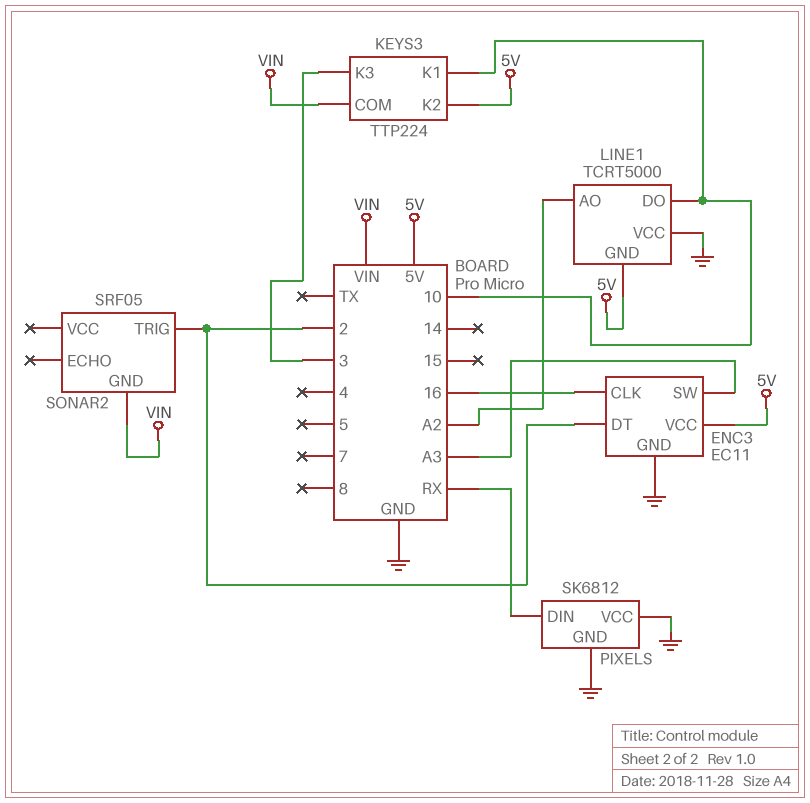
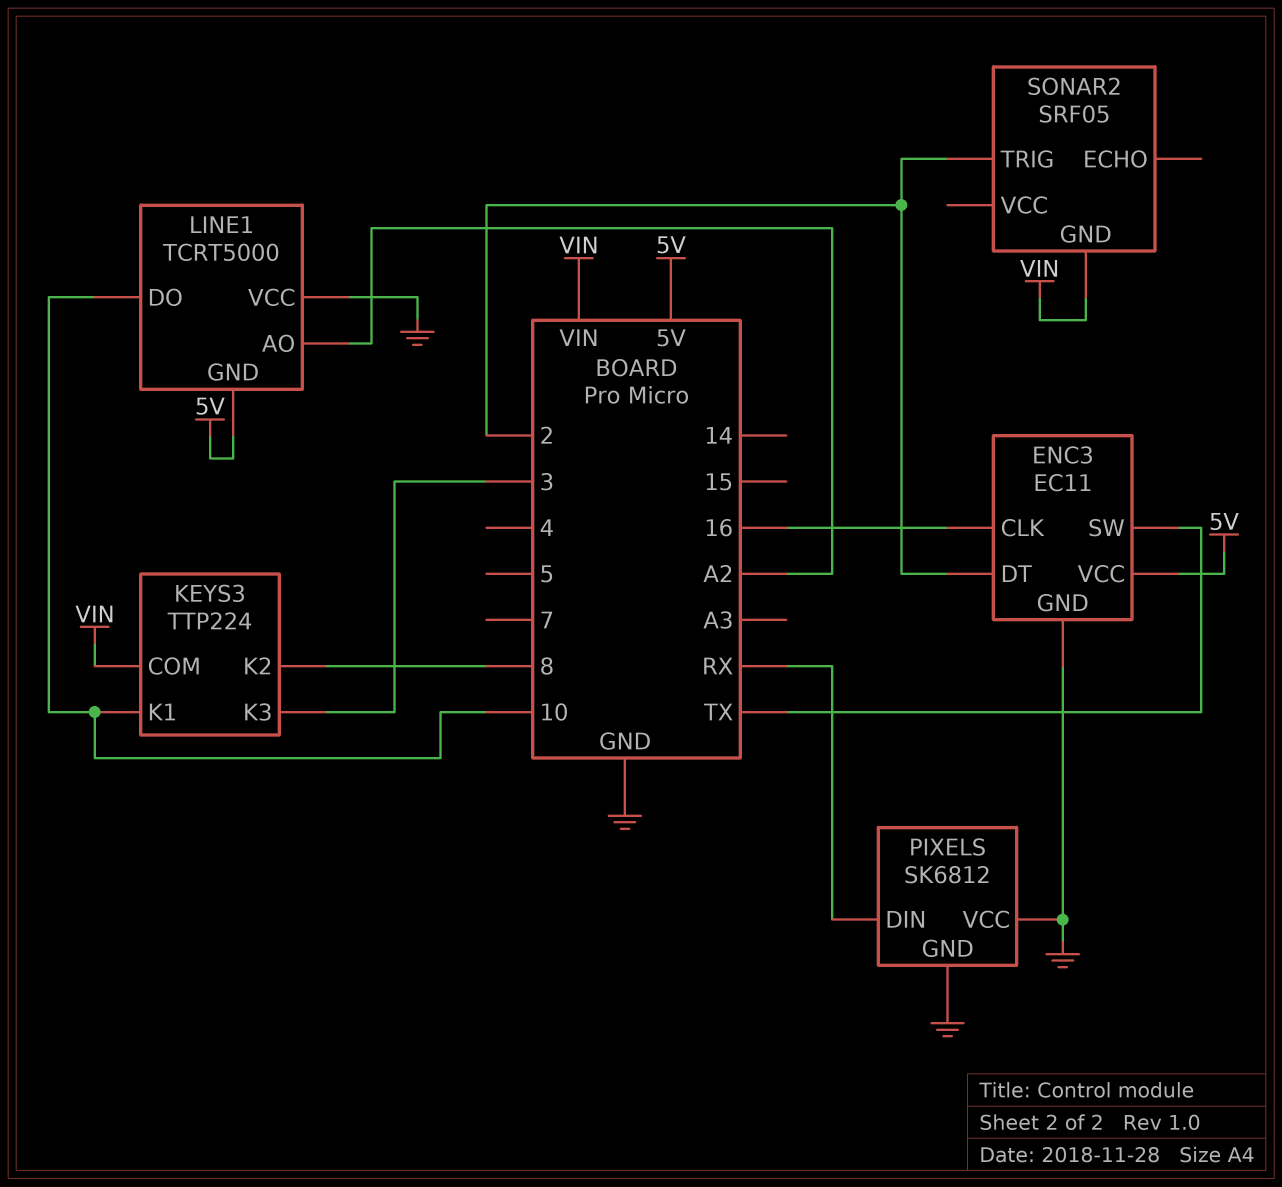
ENC3 pin SW: A3 -> TX
KEYS3 pin K2: 5V -> 8

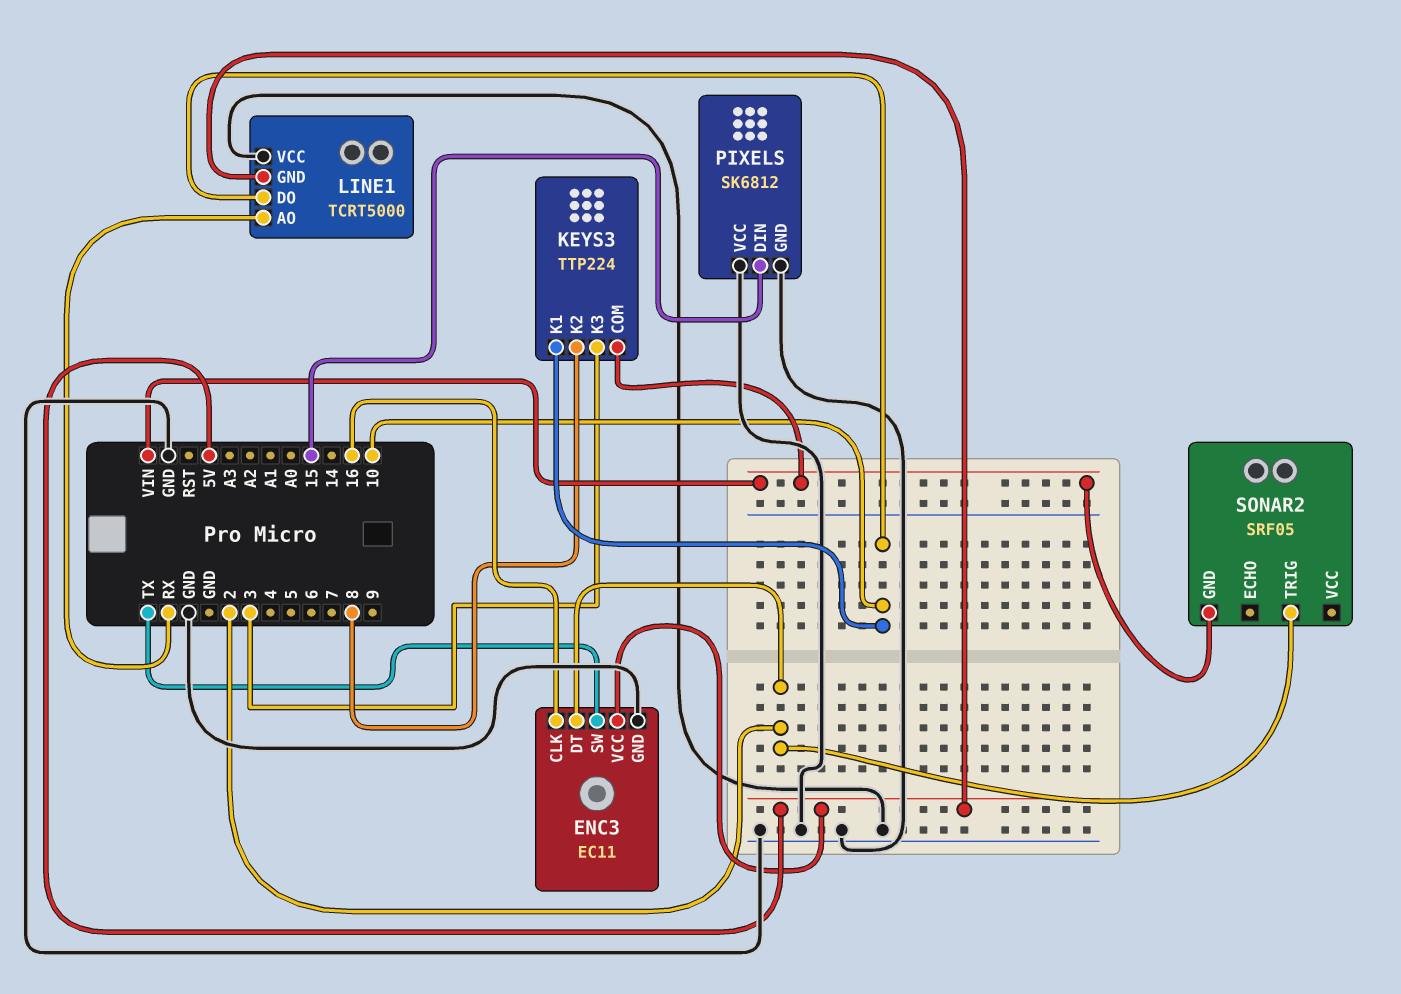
LINE1 pin AO: A2 -> RX
PIXELS pin DIN: RX -> 15

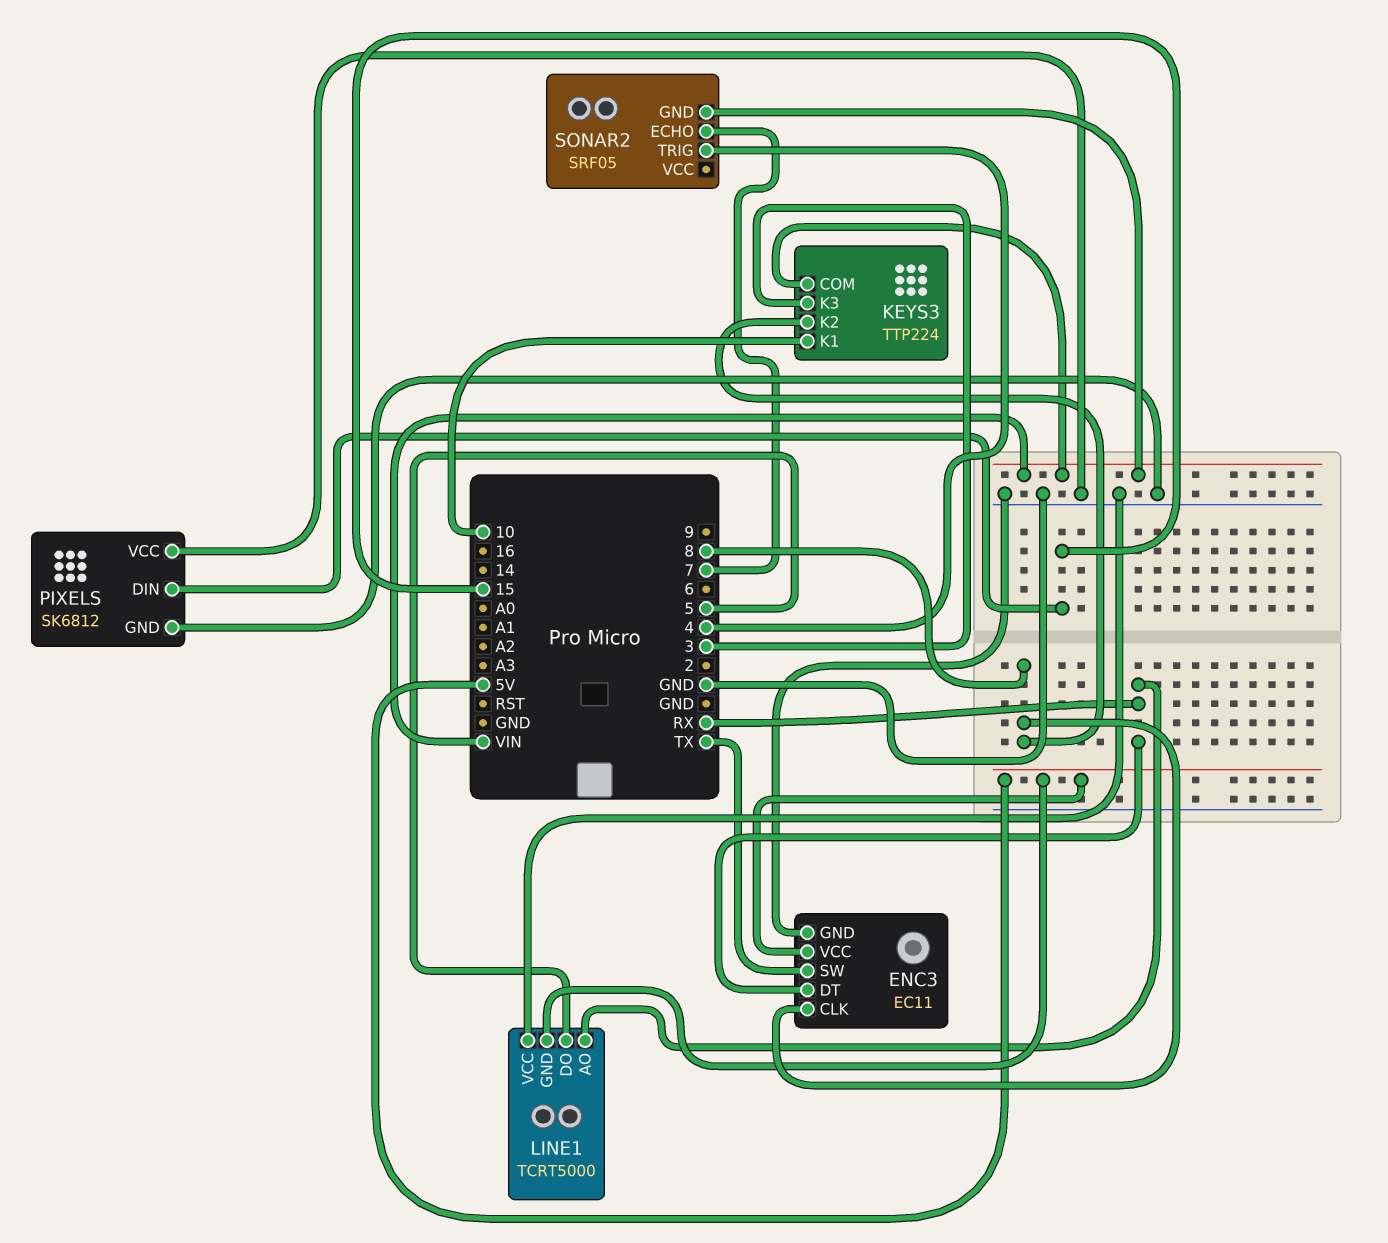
ENC3 pin CLK: 16 -> 8
ENC3 pin DT: 2 -> RX
LINE1 pin DO: 10 -> 5
SONAR2 pin ECHO: none -> 7
SONAR2 pin TRIG: 2 -> 4

